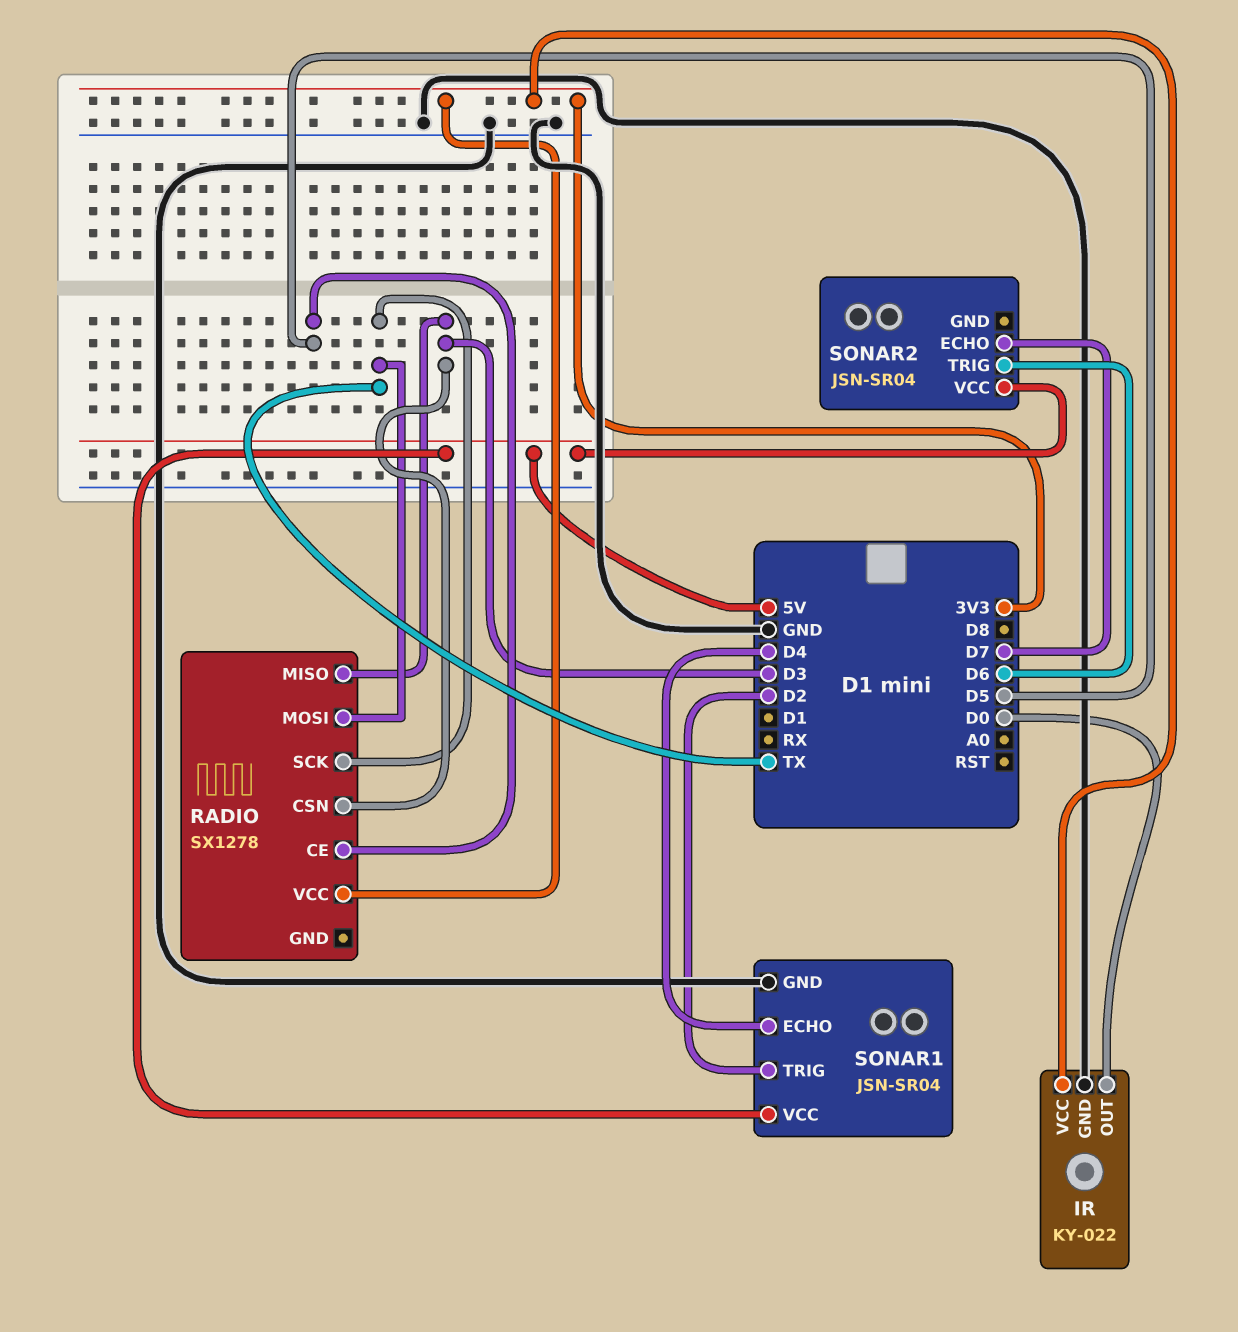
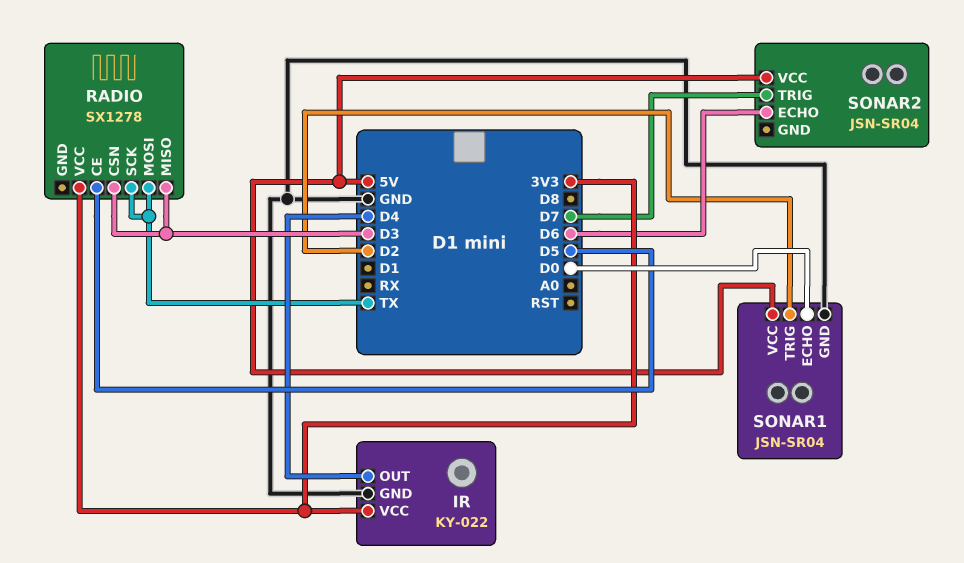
IR pin OUT: D0 -> D4
SONAR1 pin ECHO: D4 -> D0
SONAR2 pin ECHO: D7 -> D6
SONAR2 pin TRIG: D6 -> D7

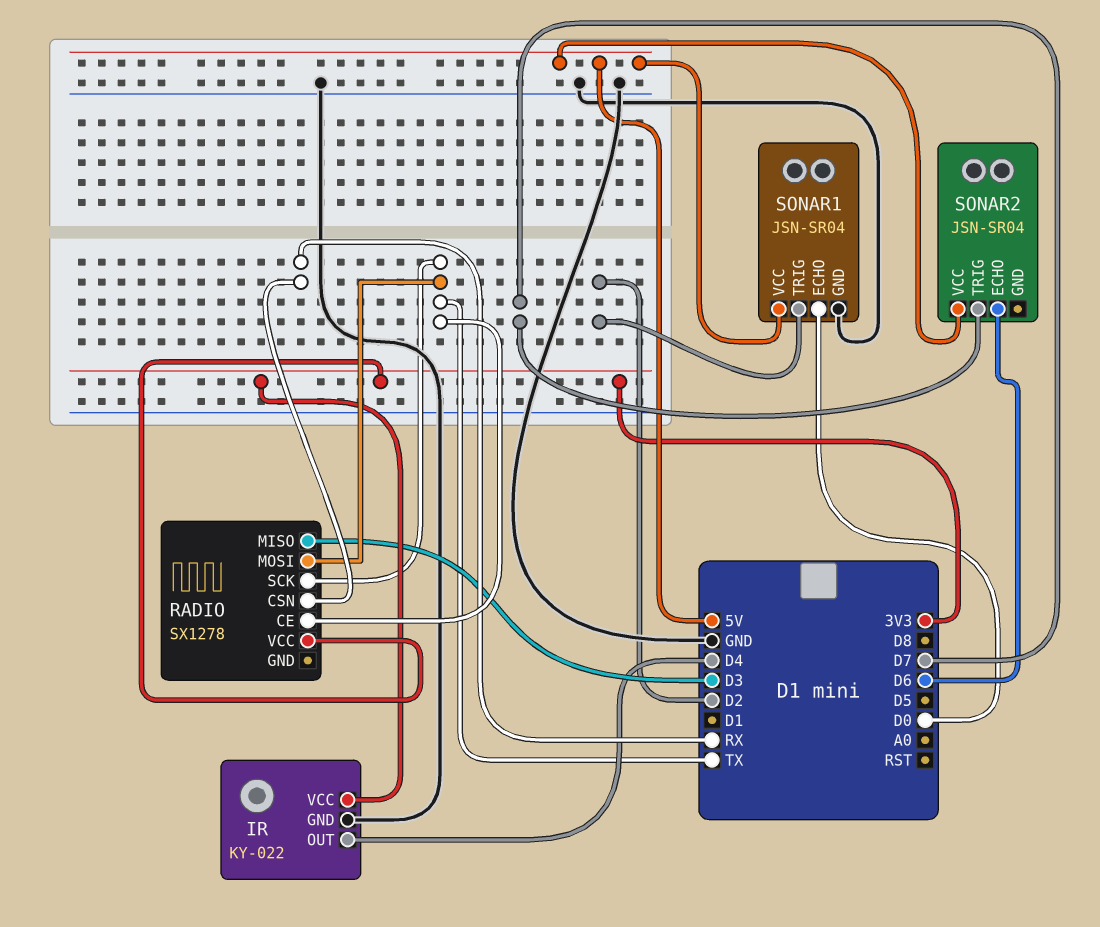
RADIO pin CE: D5 -> TX
RADIO pin CSN: D3 -> RX

